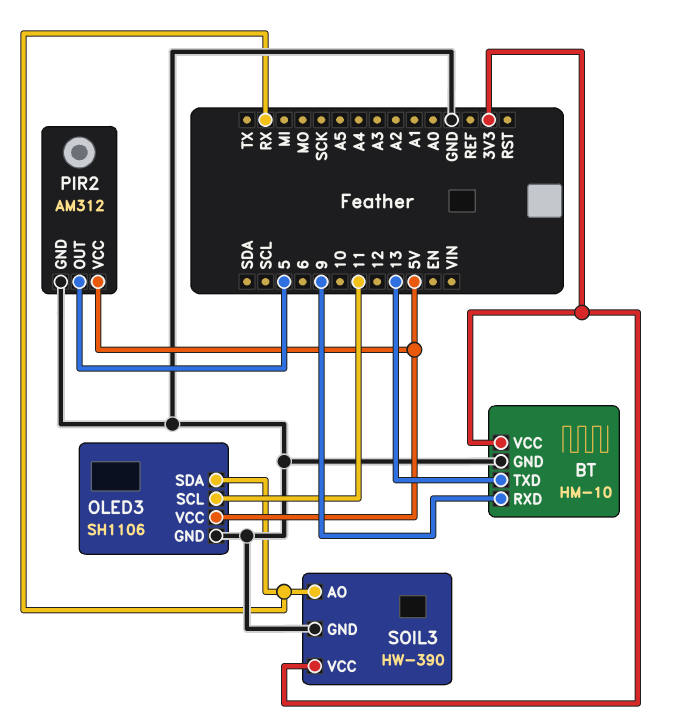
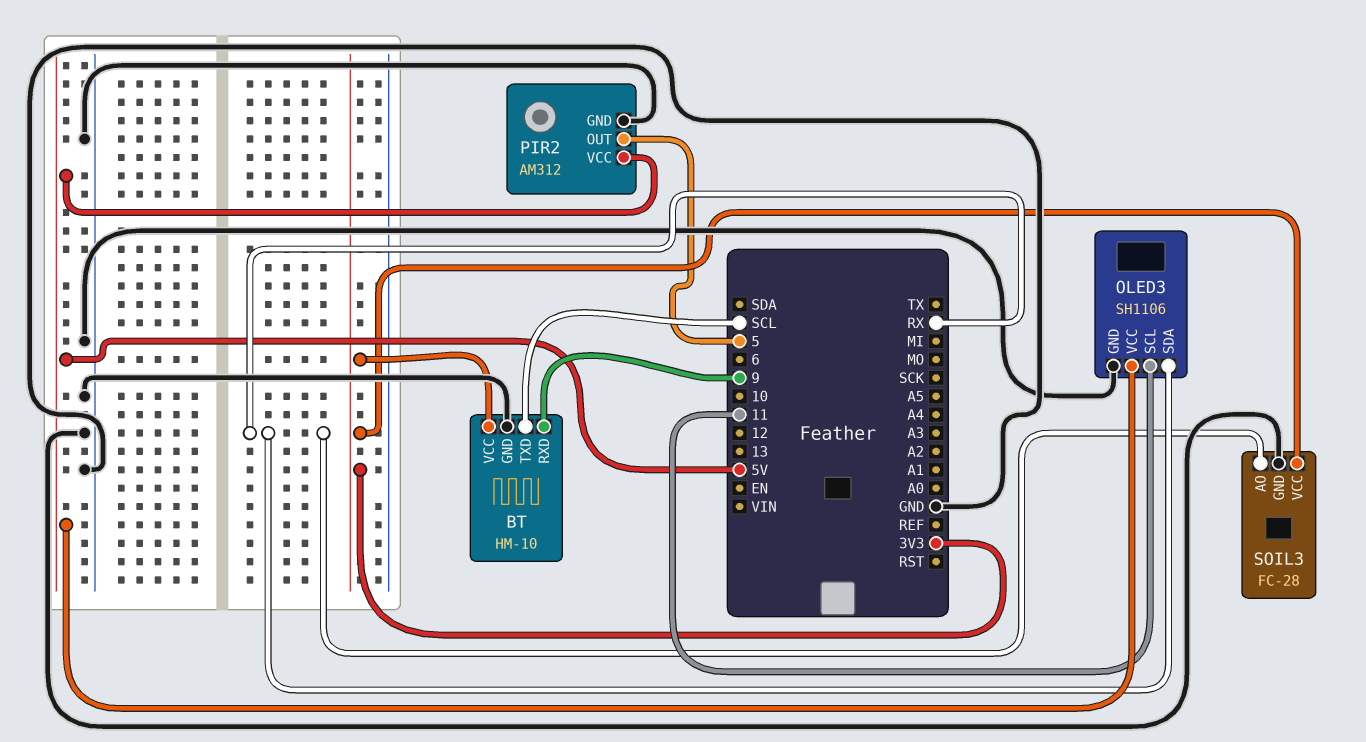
BT pin TXD: 13 -> SCL
SOIL3: HW-390 -> FC-28

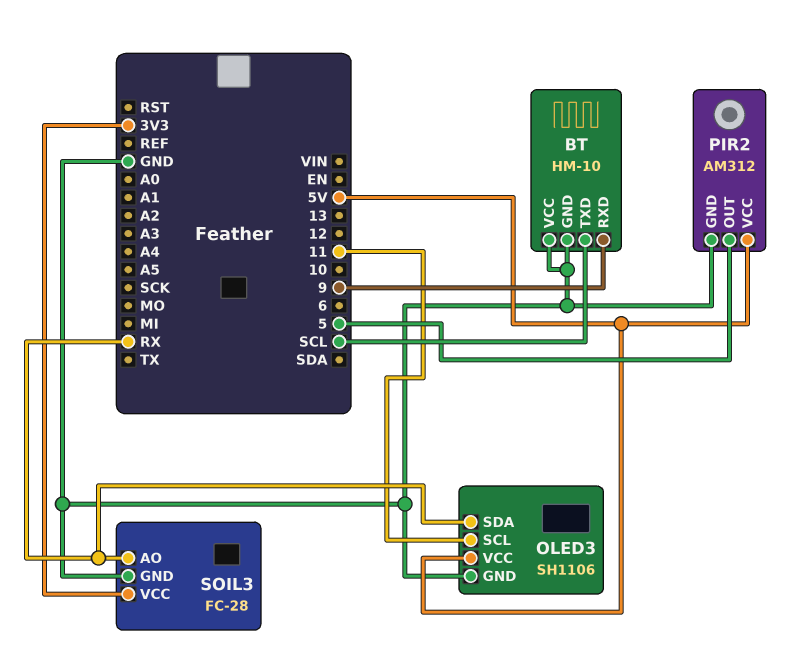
BT pin VCC: 3V3 -> GND

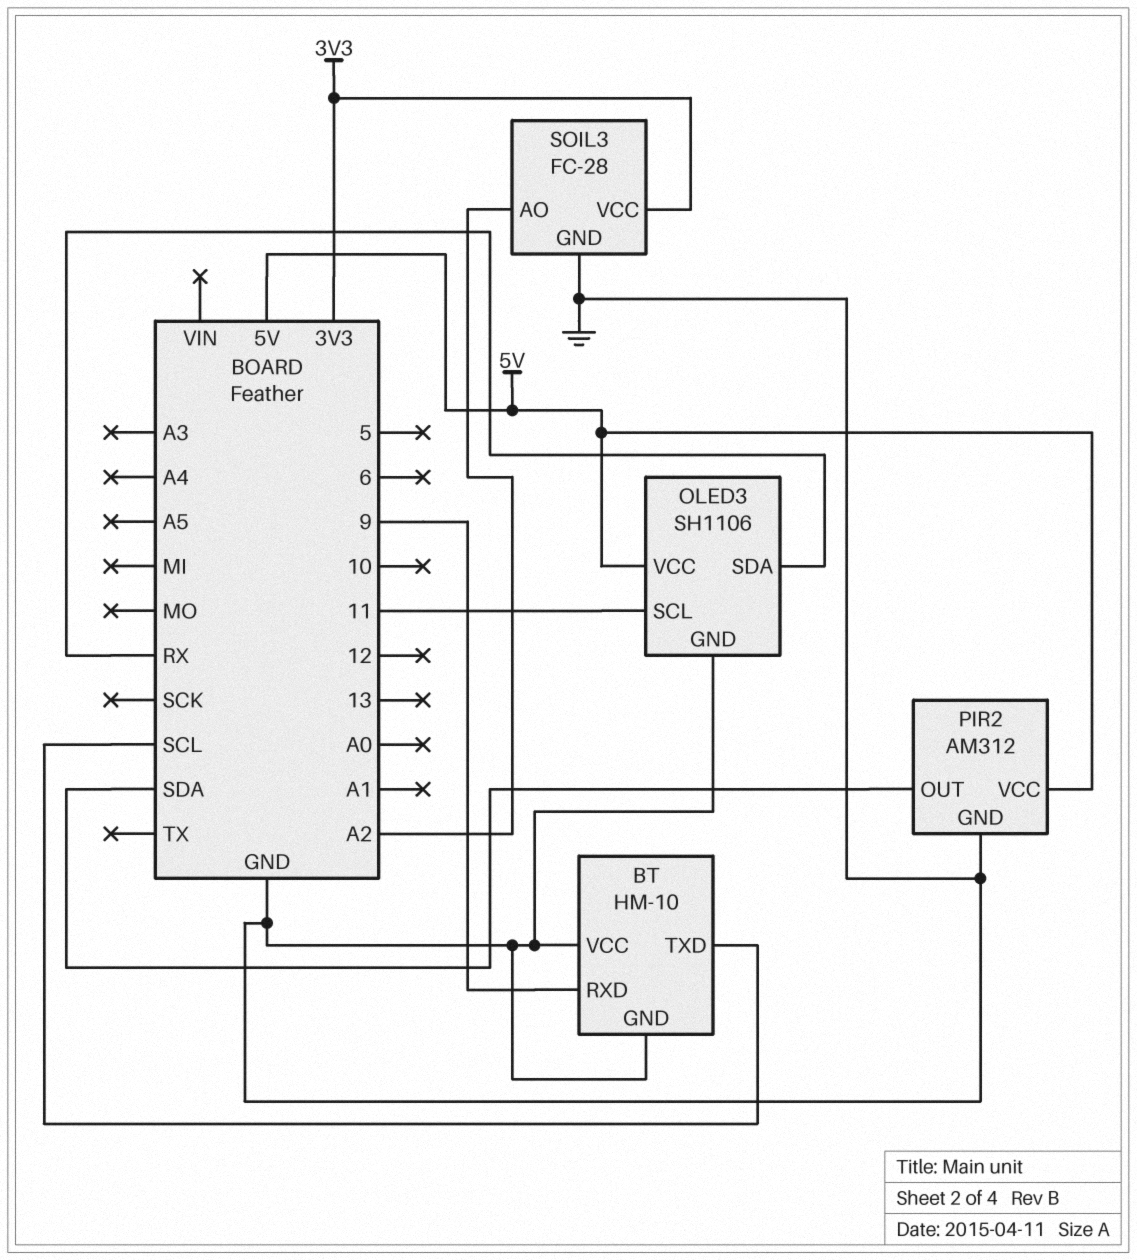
PIR2 pin OUT: 5 -> SDA
SOIL3 pin AO: RX -> A2

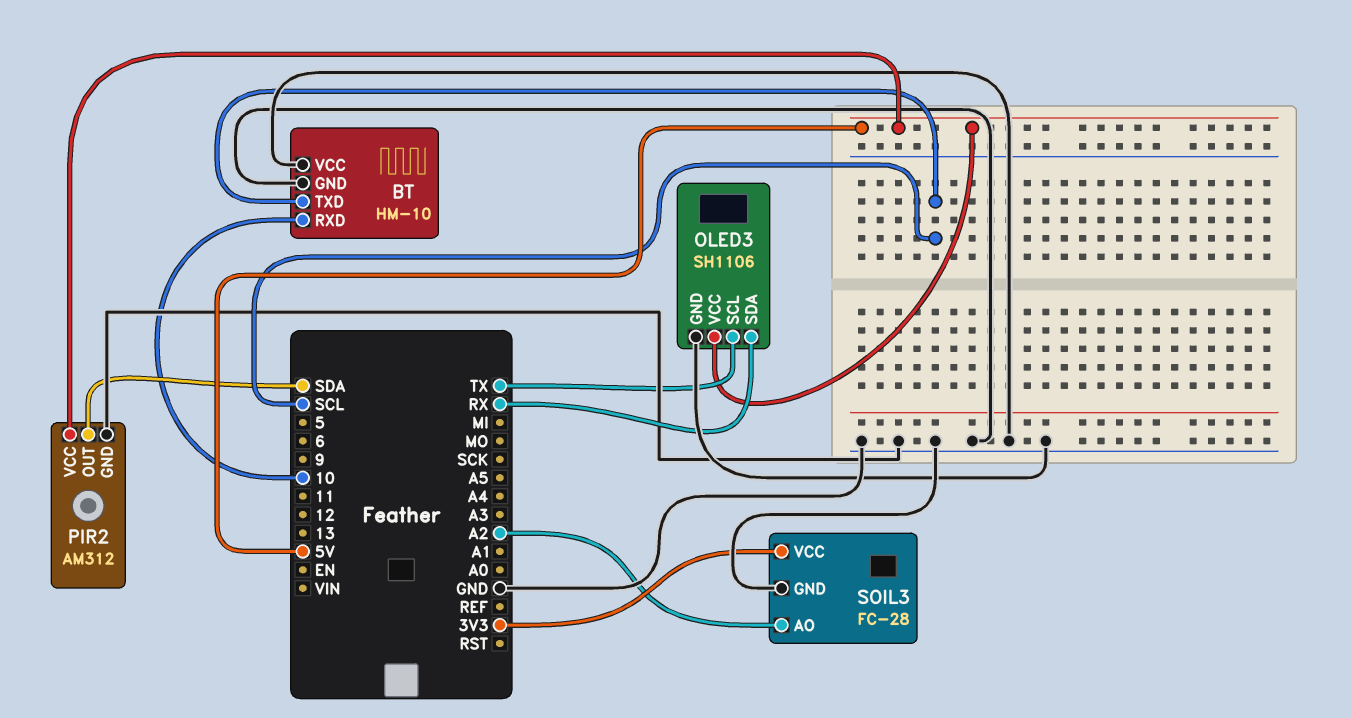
BT pin RXD: 9 -> 10
OLED3 pin SCL: 11 -> TX

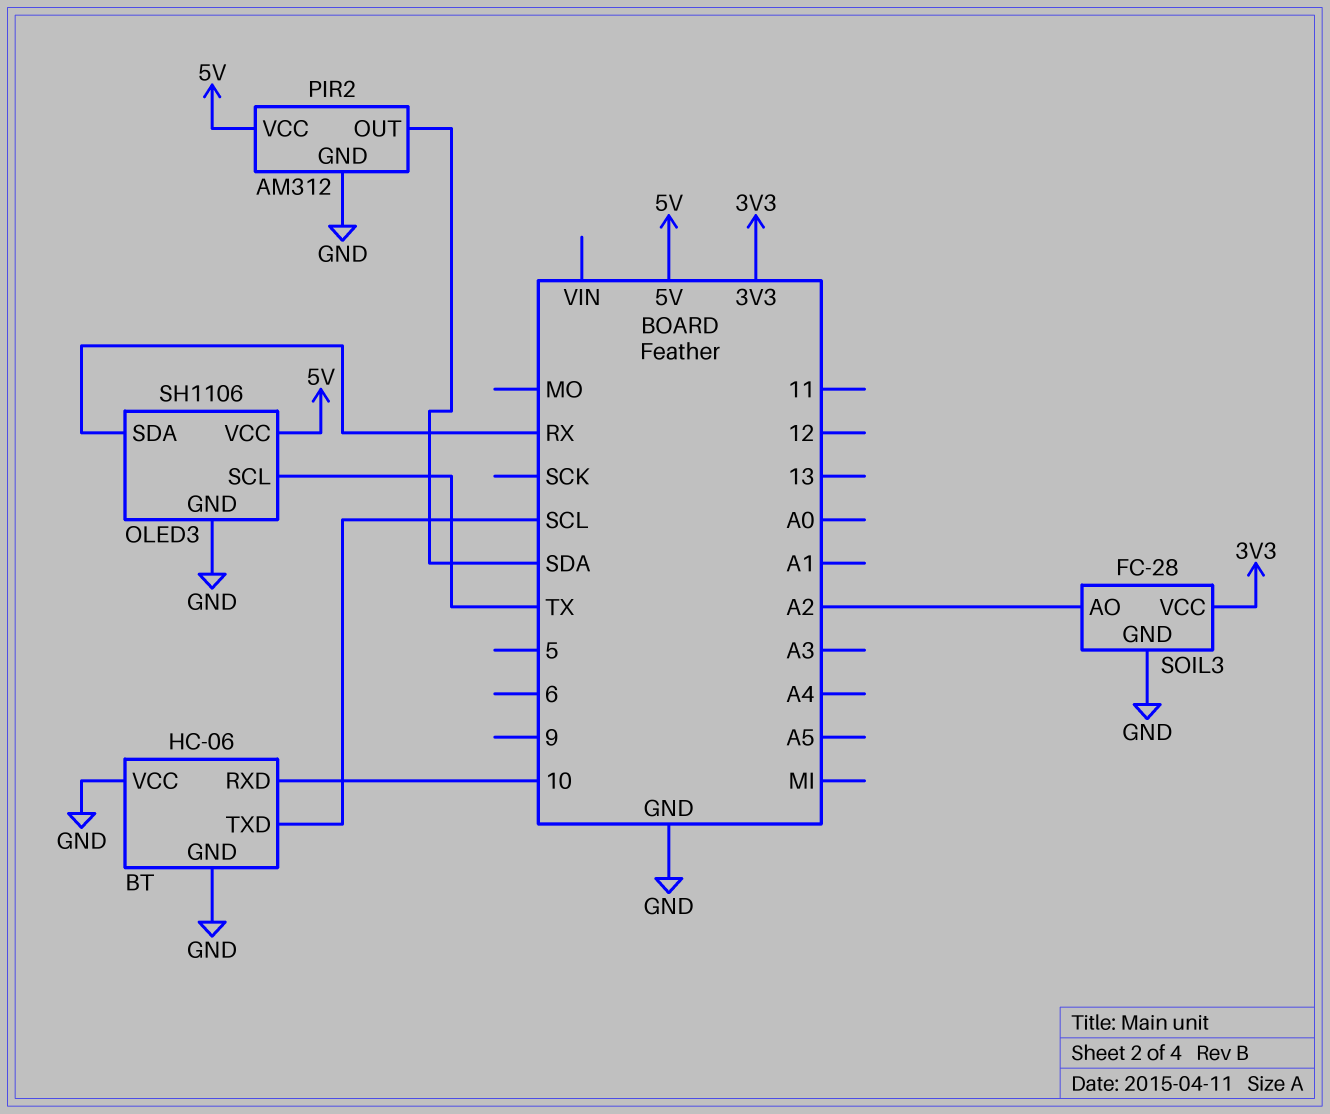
BT: HM-10 -> HC-06

